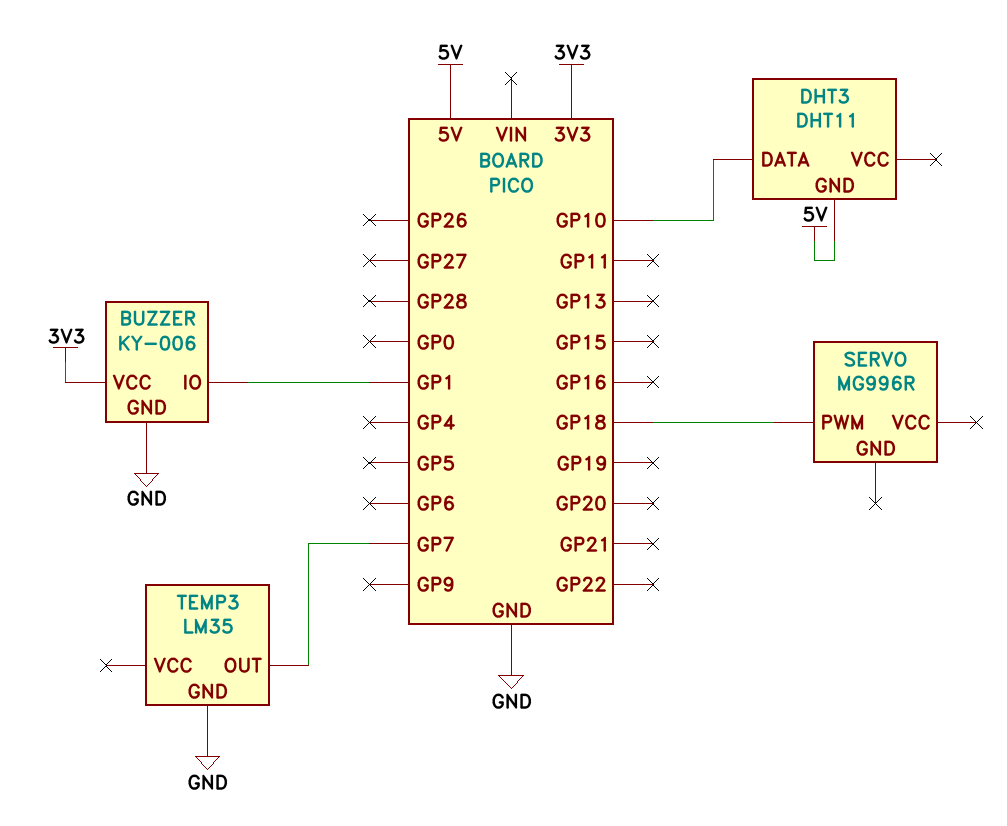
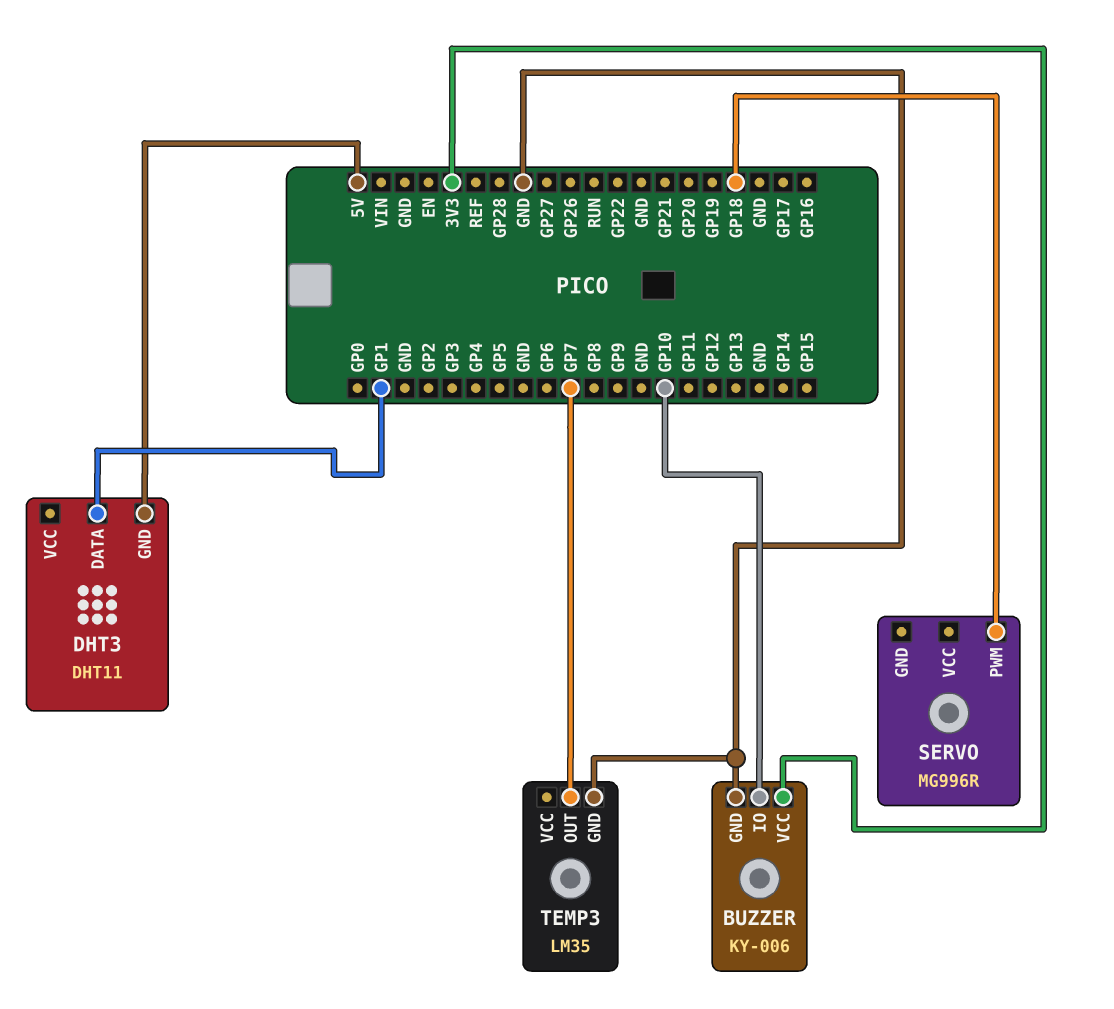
BUZZER pin IO: GP1 -> GP10
DHT3 pin DATA: GP10 -> GP1

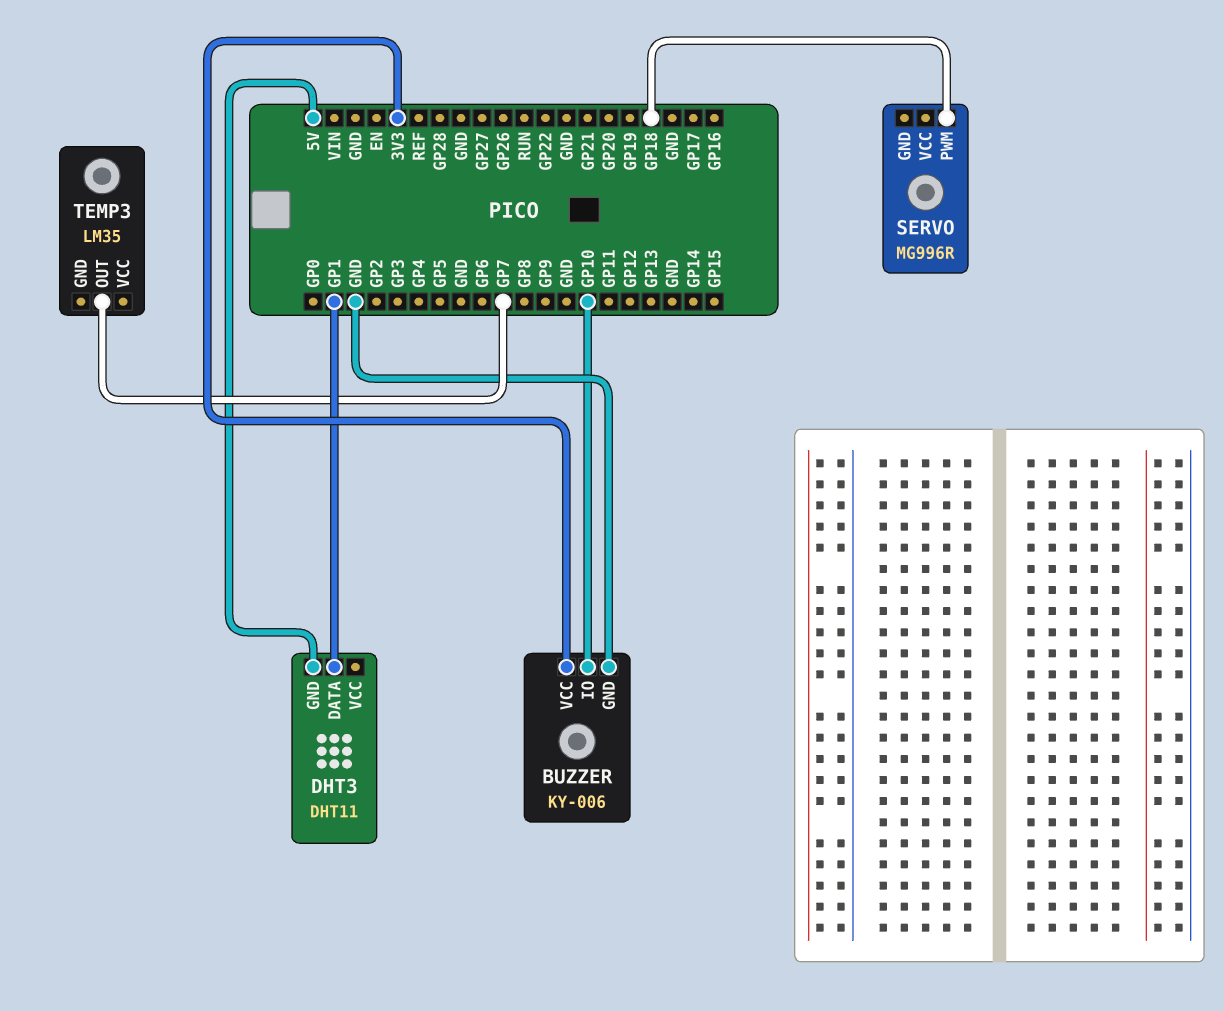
TEMP3 pin GND: GND -> none

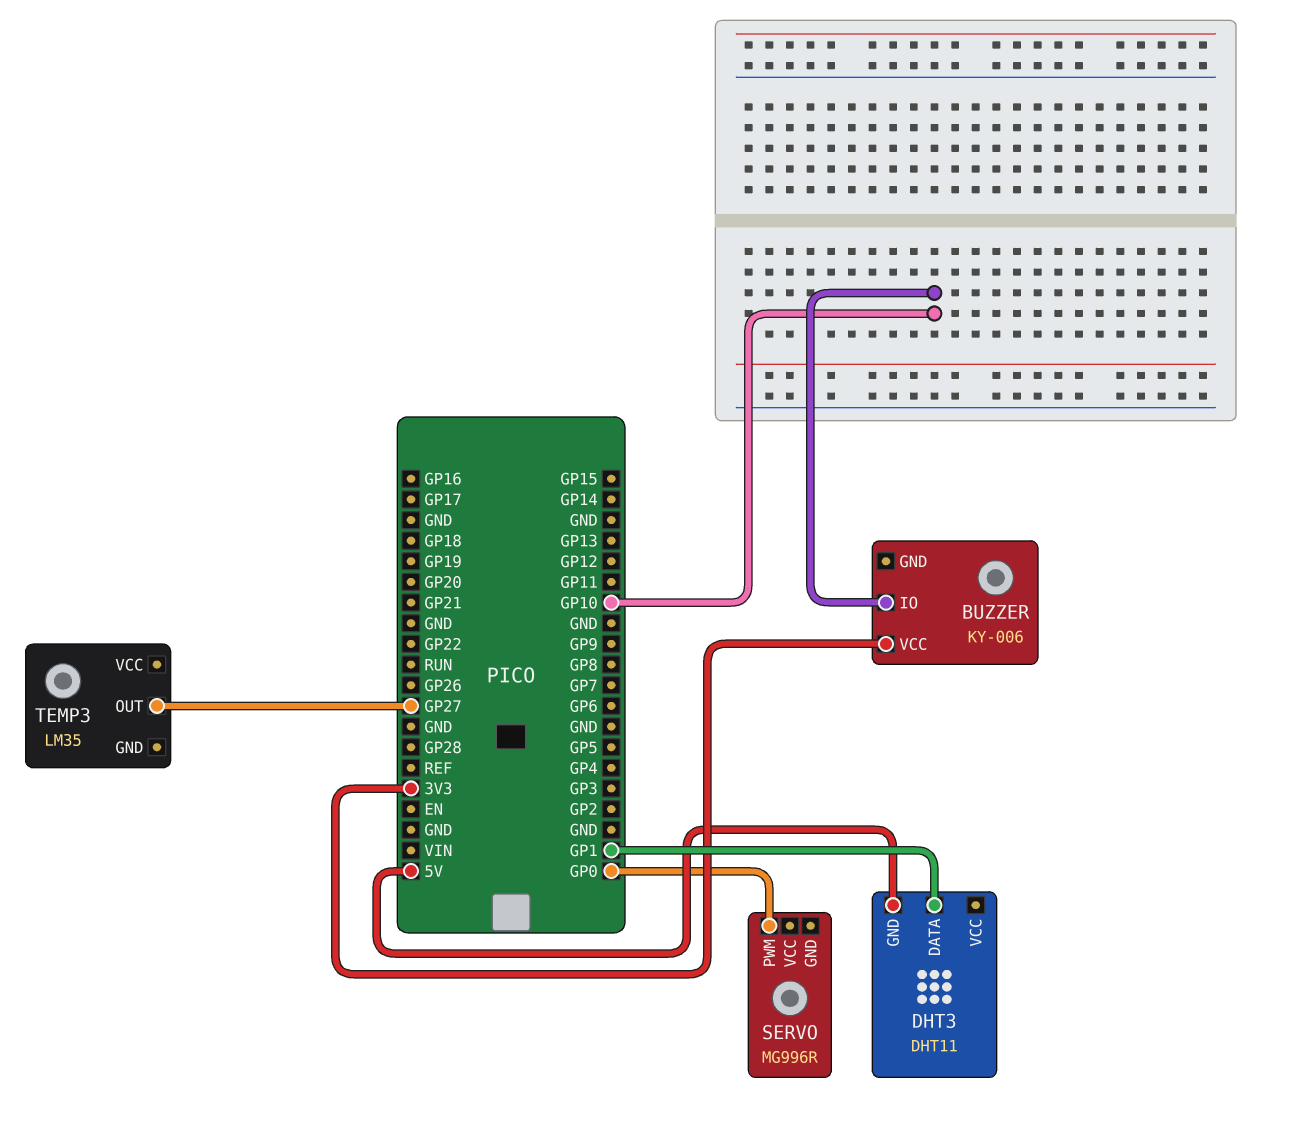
BUZZER pin GND: GND -> none
SERVO pin PWM: GP18 -> GP0
TEMP3 pin OUT: GP7 -> GP27

